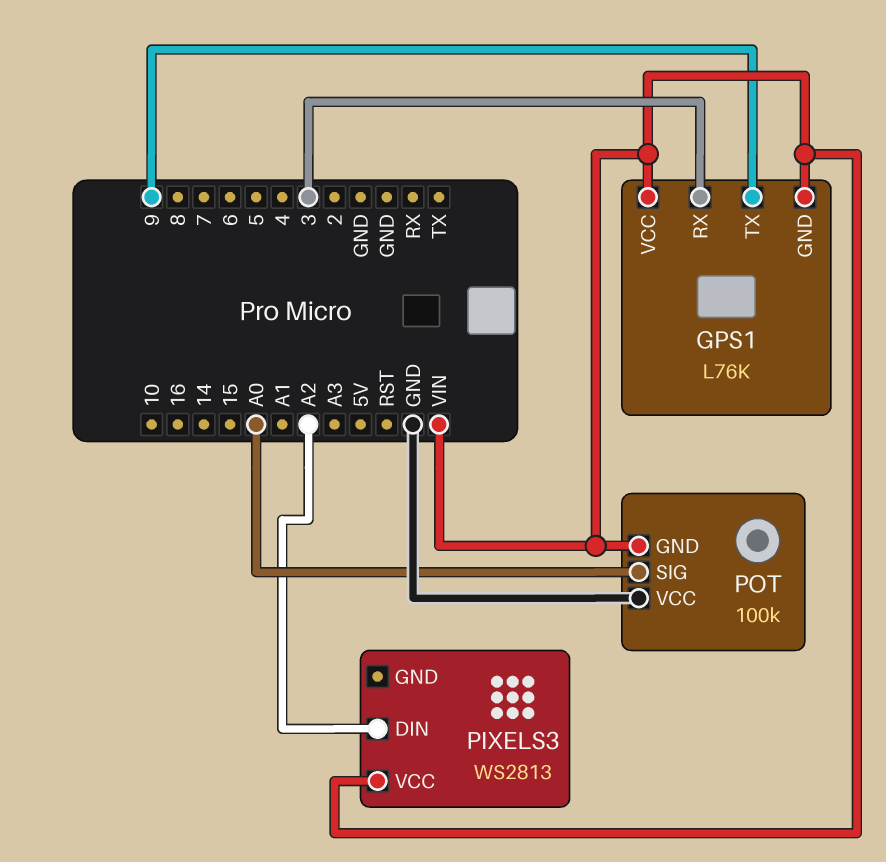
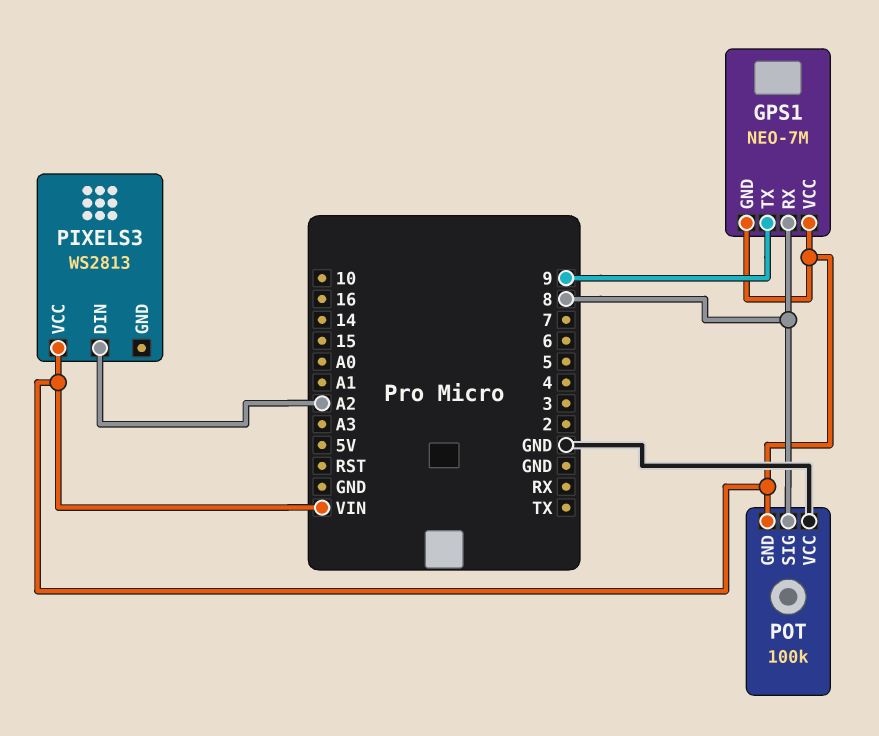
GPS1: L76K -> NEO-7M
GPS1 pin RX: 3 -> 8
POT pin SIG: A0 -> 8

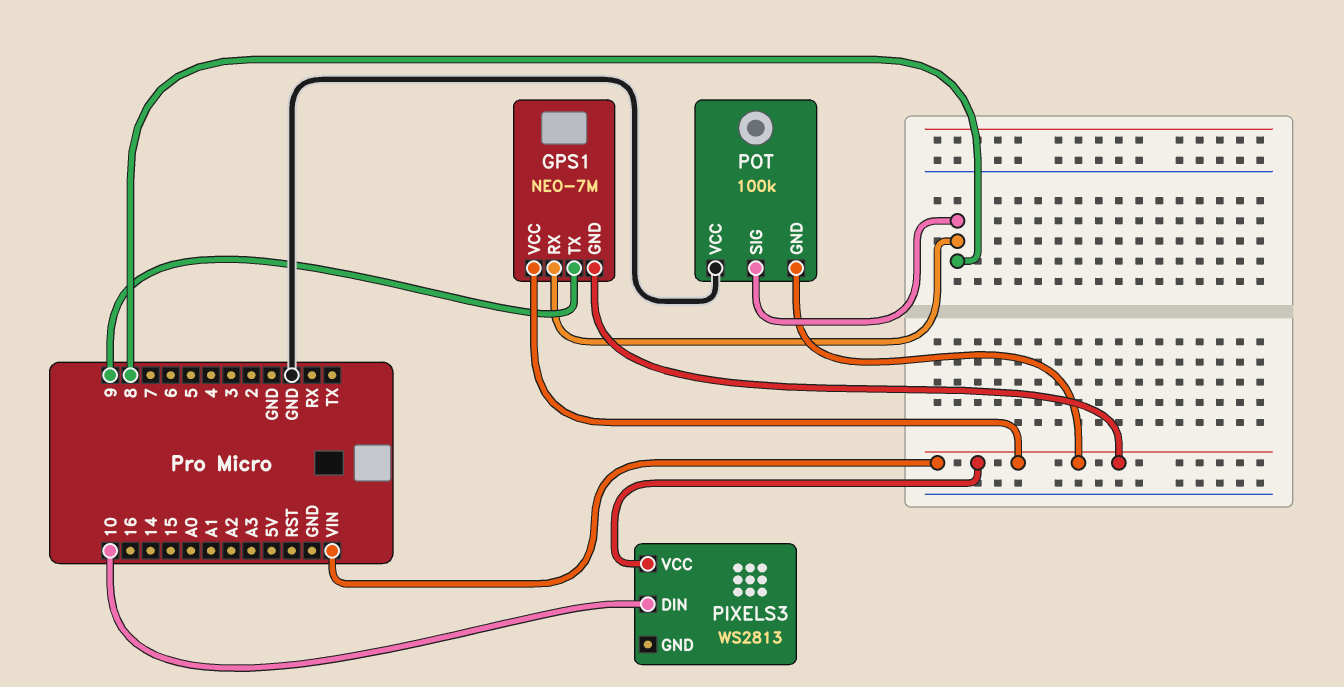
PIXELS3 pin DIN: A2 -> 10

